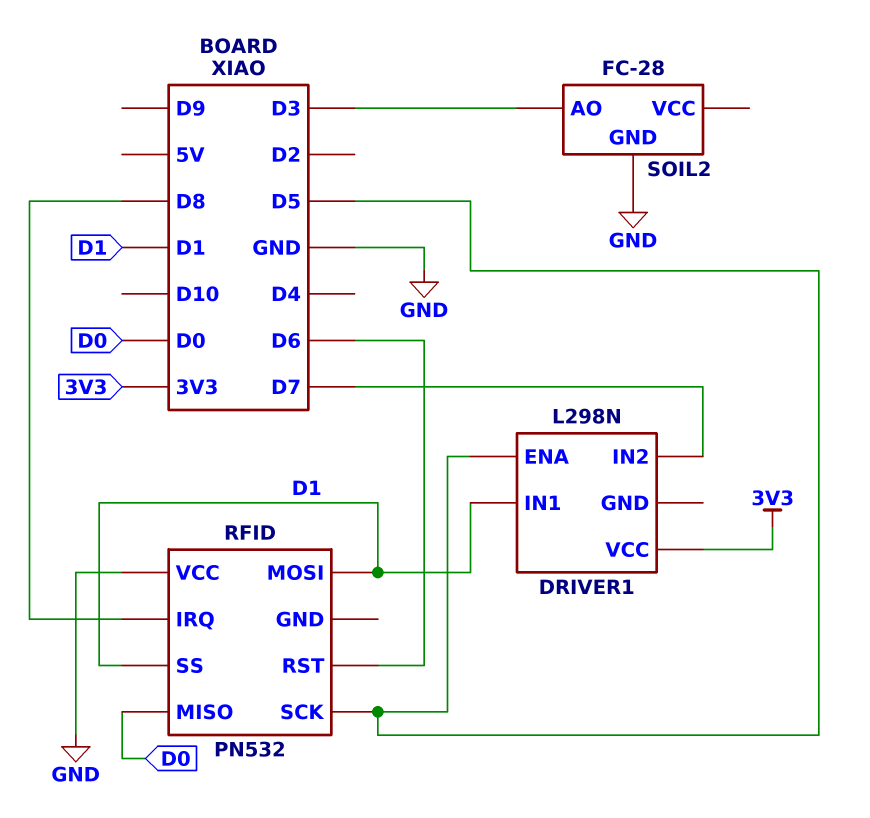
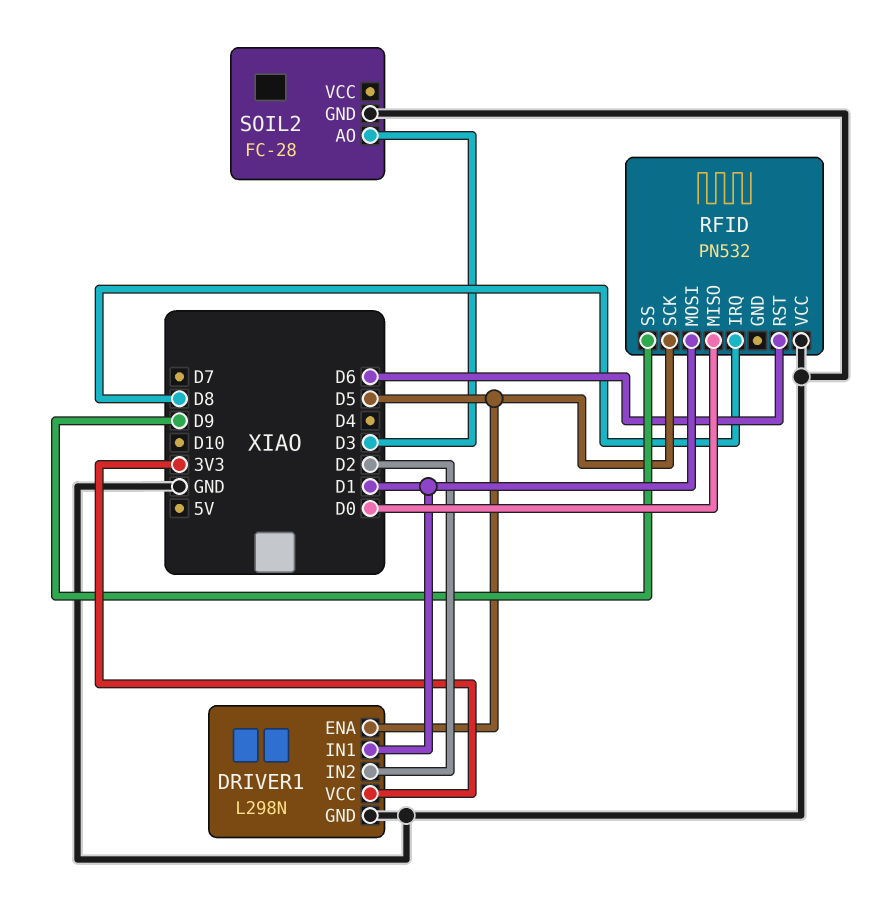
DRIVER1 pin GND: none -> GND
DRIVER1 pin IN2: D7 -> D2
RFID pin SS: D1 -> D9

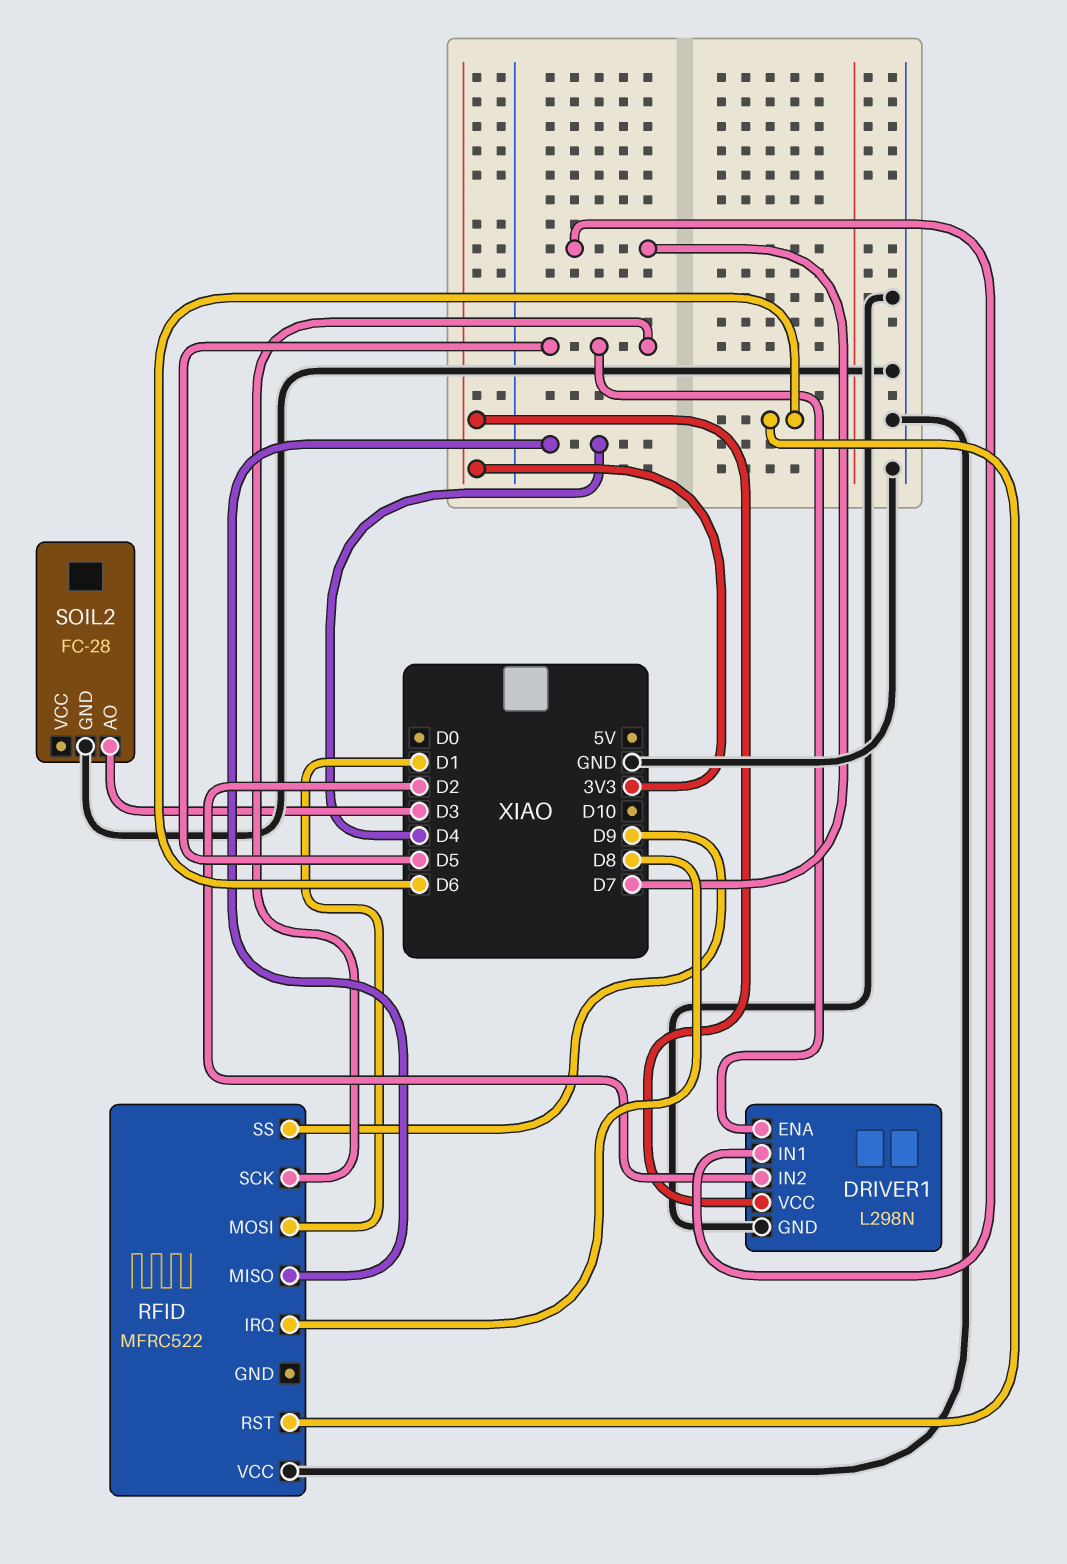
DRIVER1 pin IN1: D1 -> D7
RFID: PN532 -> MFRC522
RFID pin MISO: D0 -> D4

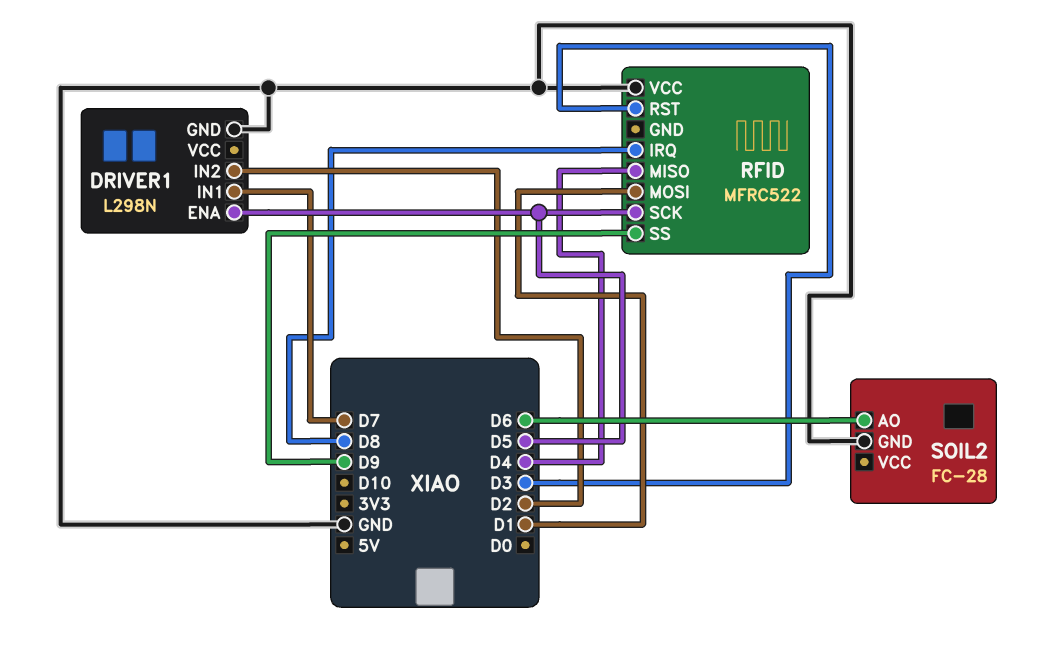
DRIVER1 pin VCC: 3V3 -> none
RFID pin RST: D6 -> D3
SOIL2 pin AO: D3 -> D6

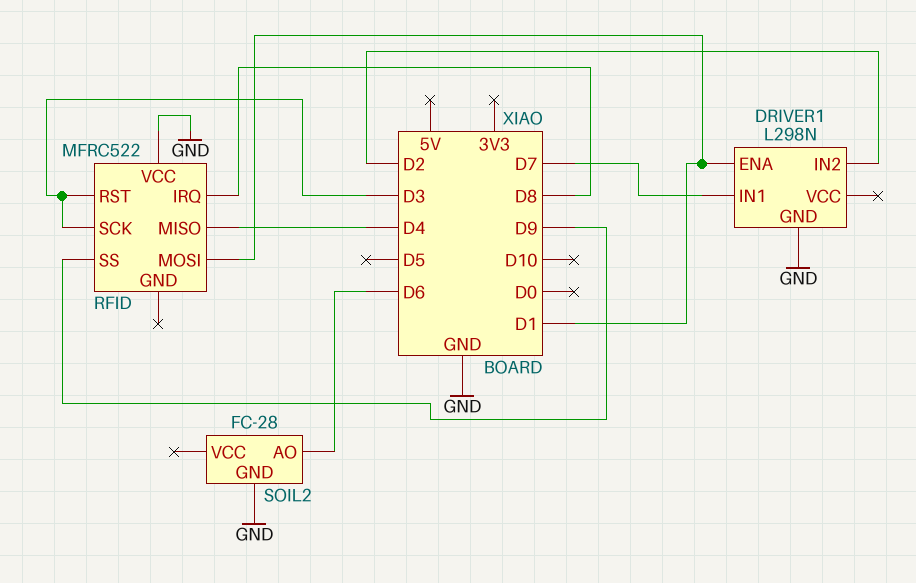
DRIVER1 pin ENA: D5 -> D1
RFID pin SCK: D5 -> D3

